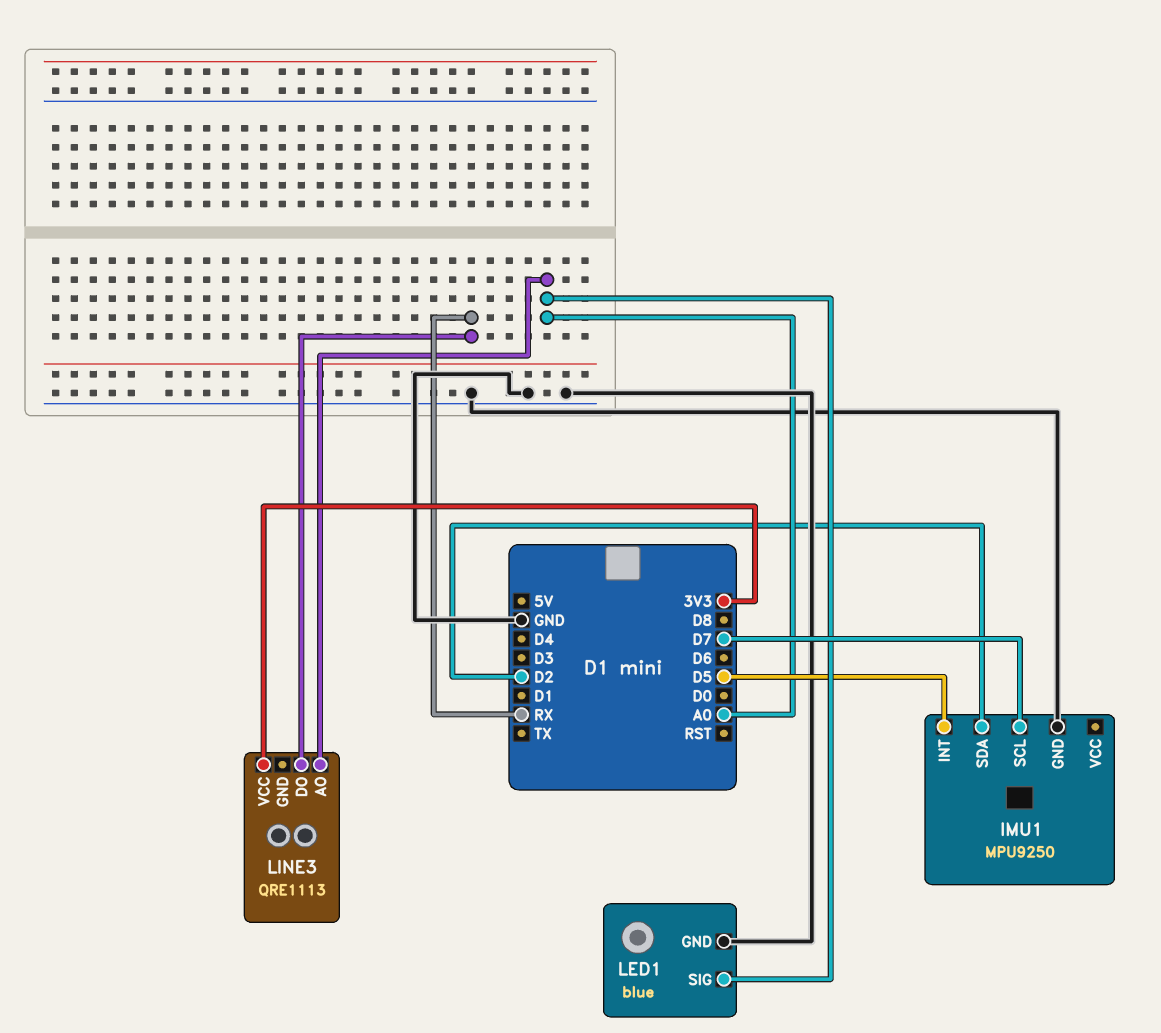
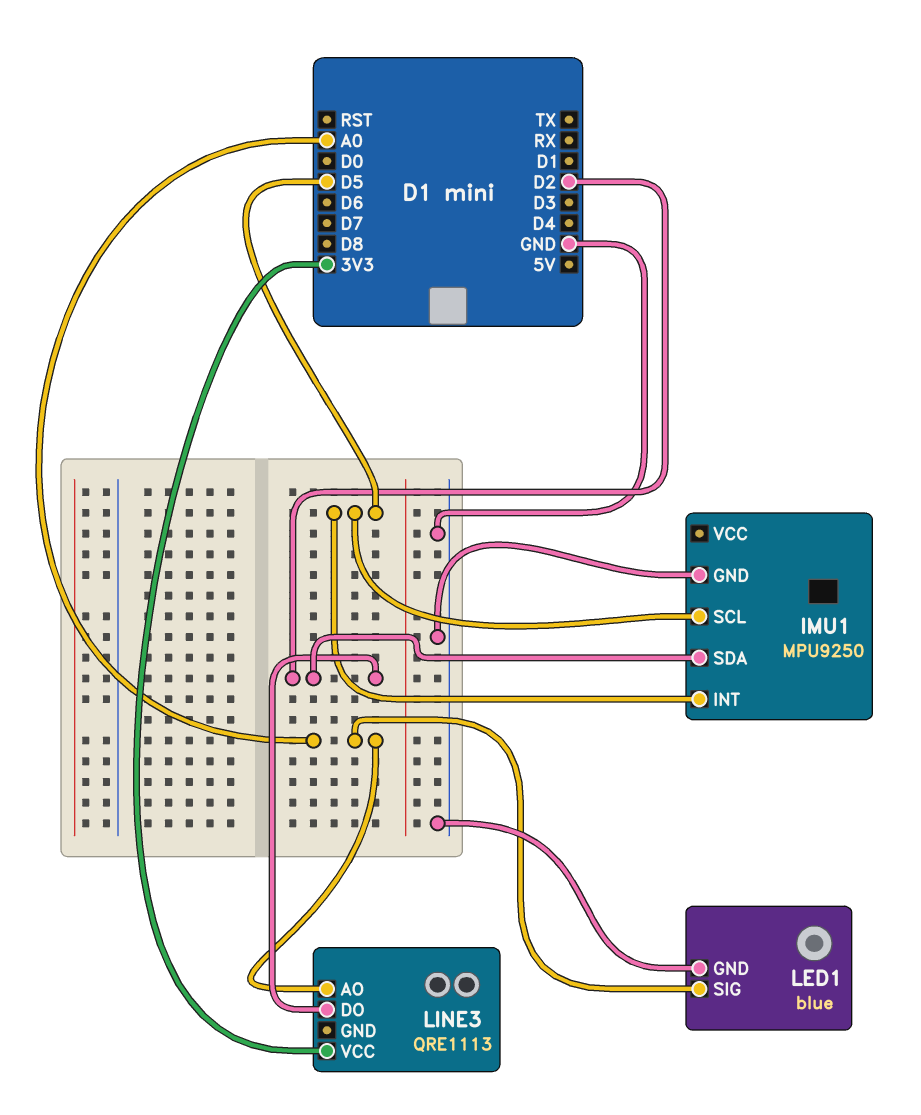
IMU1 pin SCL: D7 -> D5
LINE3 pin DO: RX -> D2

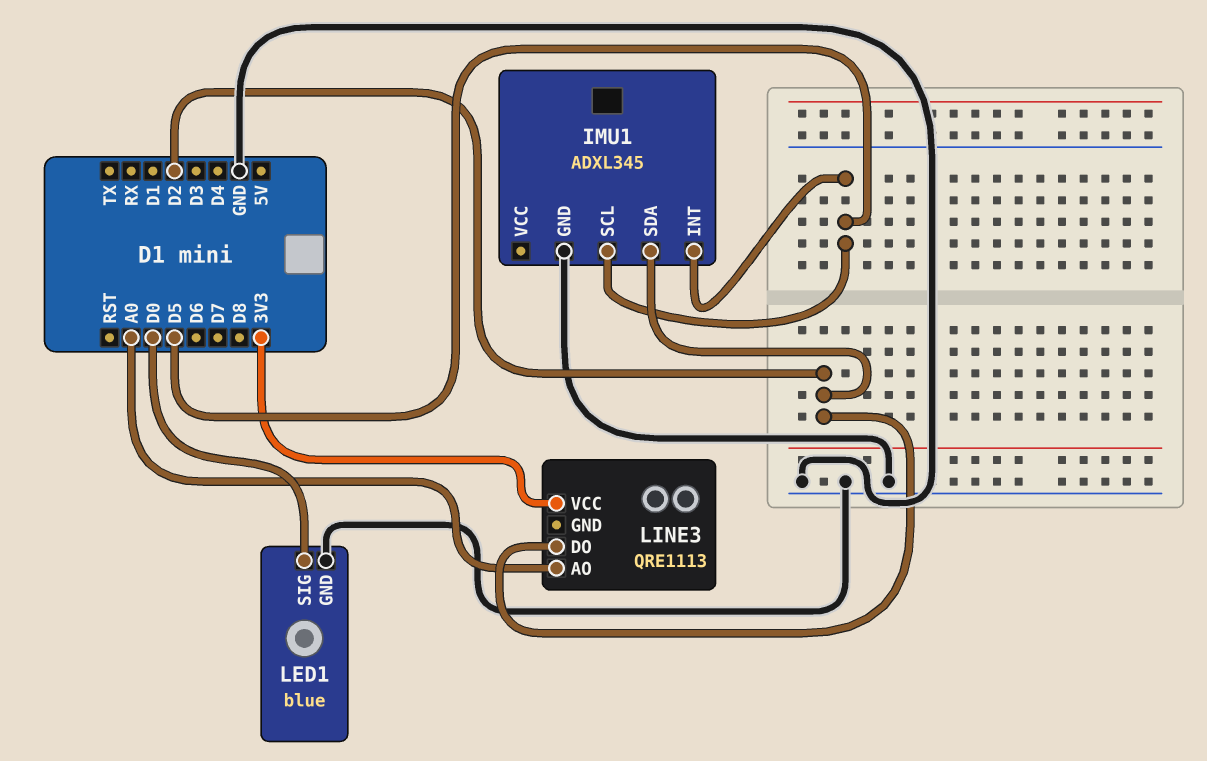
IMU1: MPU9250 -> ADXL345
LED1 pin SIG: A0 -> D0

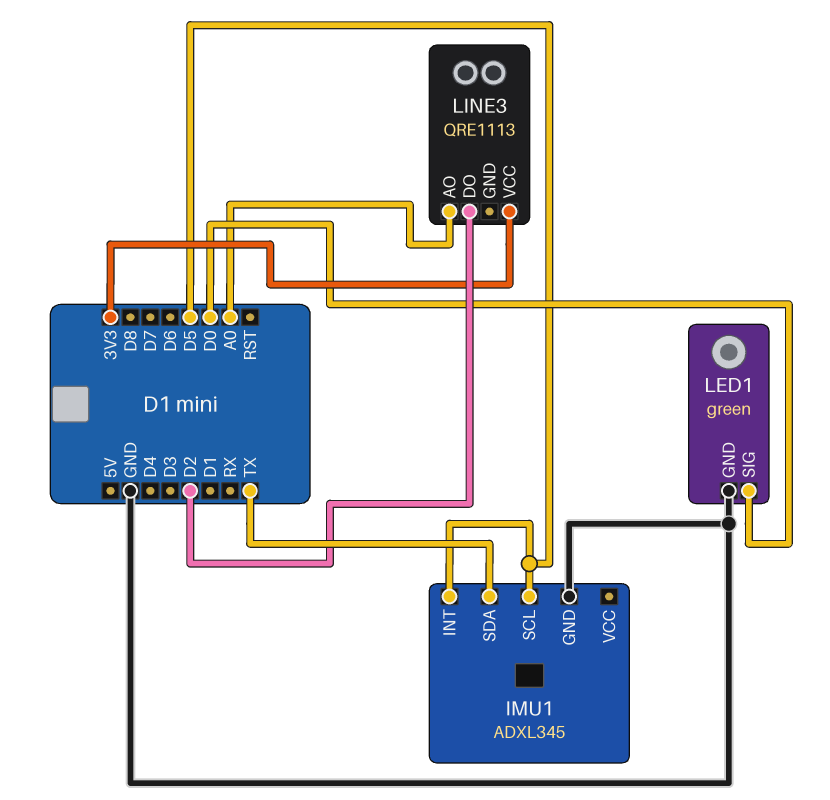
IMU1 pin SDA: D2 -> TX
LED1: blue -> green

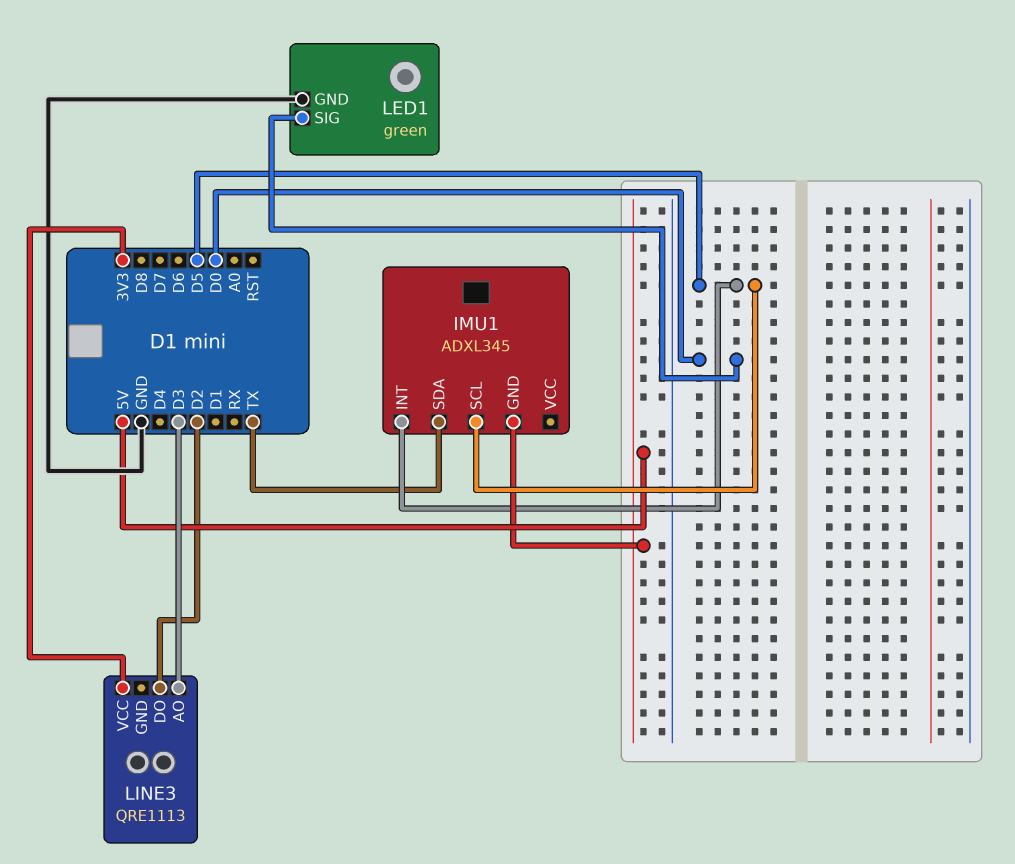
IMU1 pin GND: GND -> 5V
LINE3 pin AO: A0 -> D3

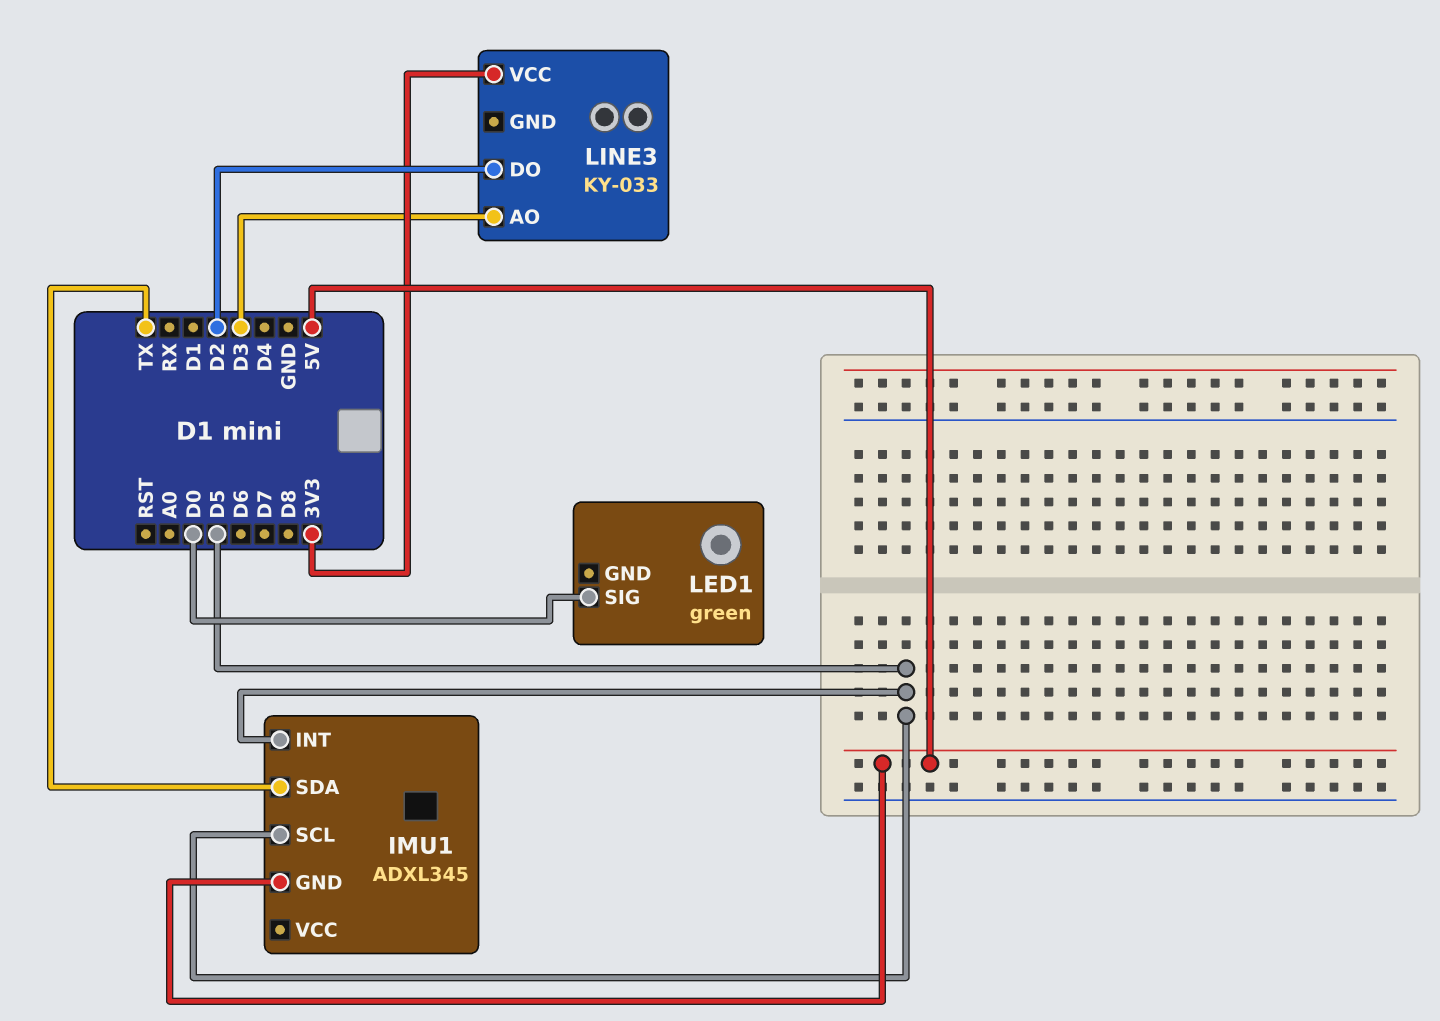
LED1 pin GND: GND -> none
LINE3: QRE1113 -> KY-033

